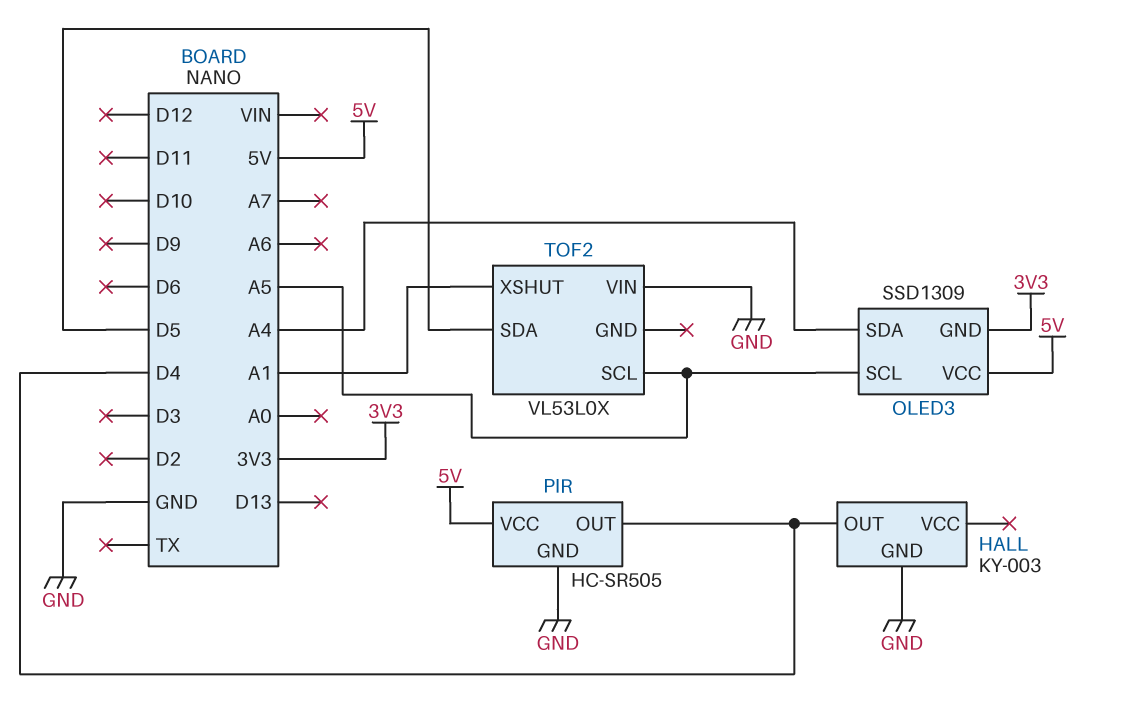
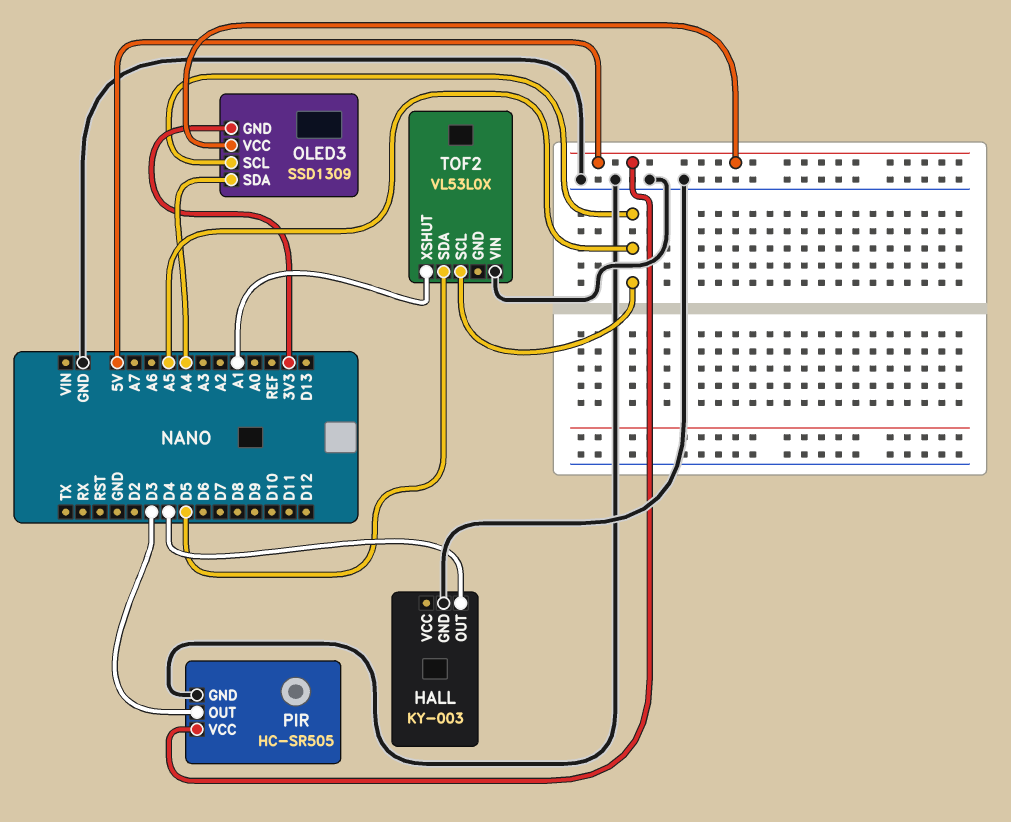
PIR pin OUT: D4 -> D3

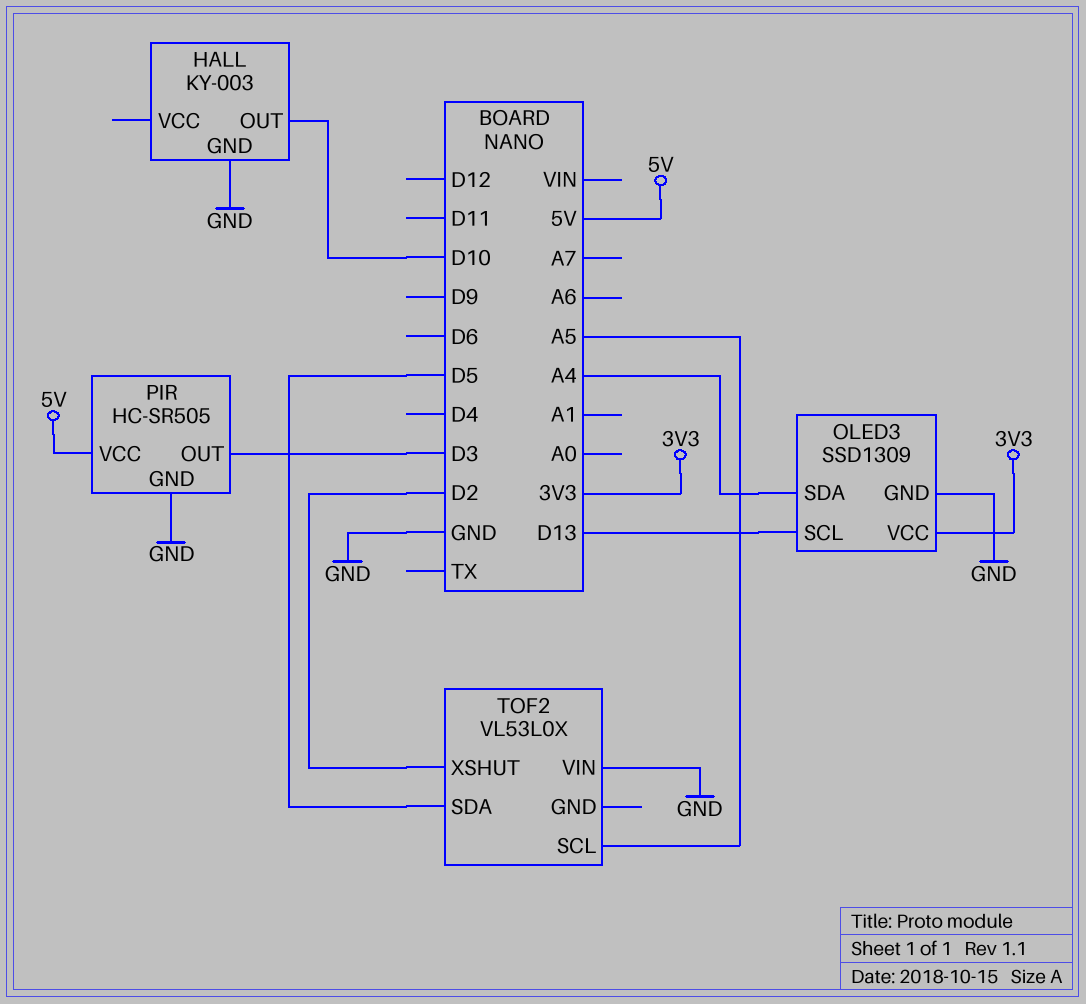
HALL pin OUT: D4 -> D10
OLED3 pin GND: 3V3 -> GND
OLED3 pin SCL: A5 -> D13
OLED3 pin VCC: 5V -> 3V3
TOF2 pin XSHUT: A1 -> D2

